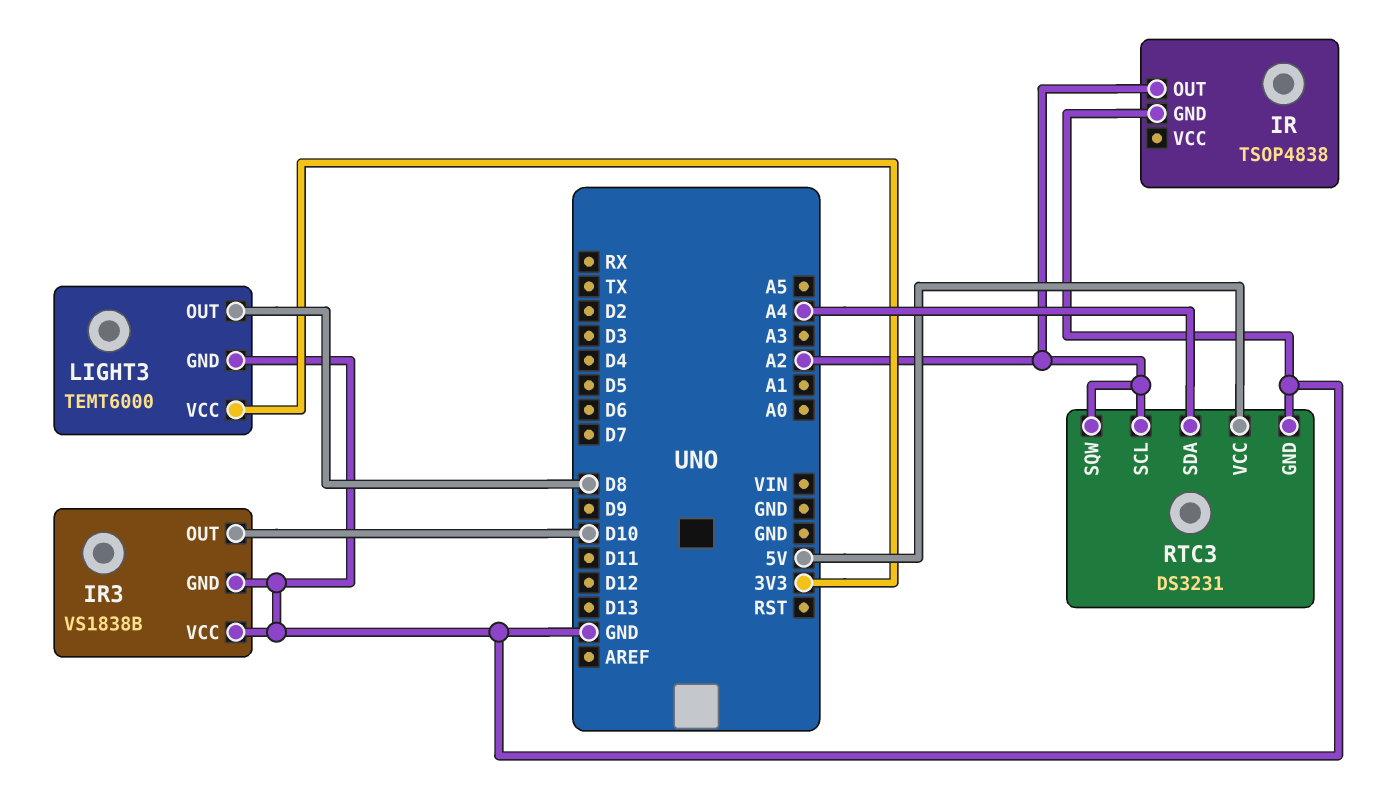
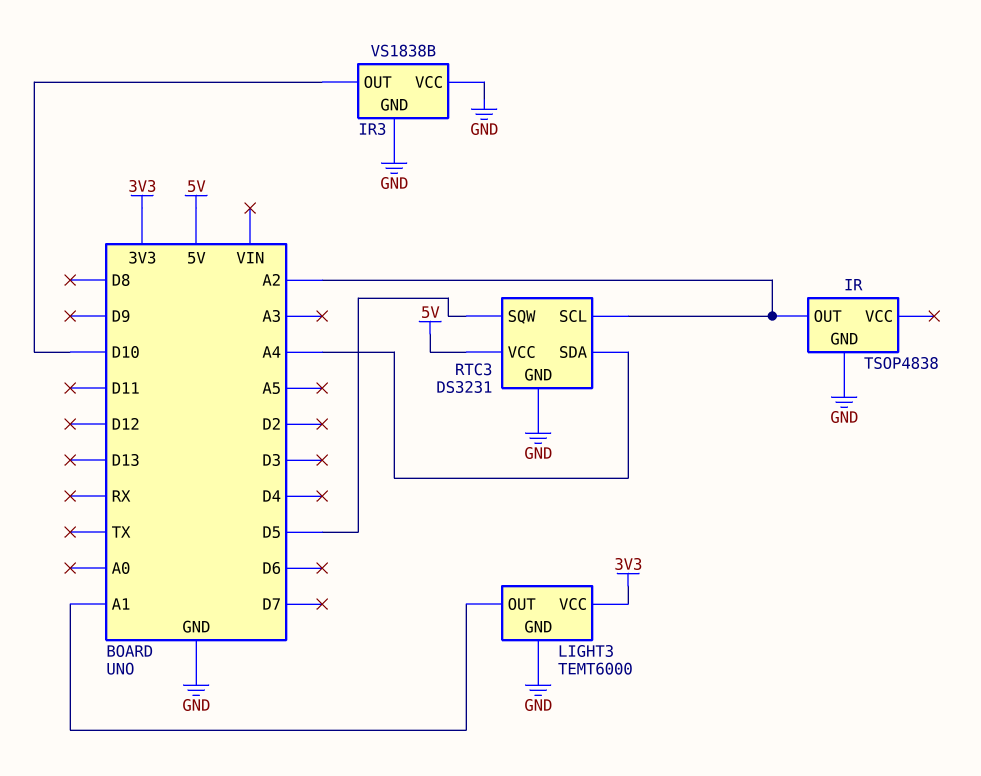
LIGHT3 pin OUT: D8 -> A1
RTC3 pin SQW: A2 -> D5

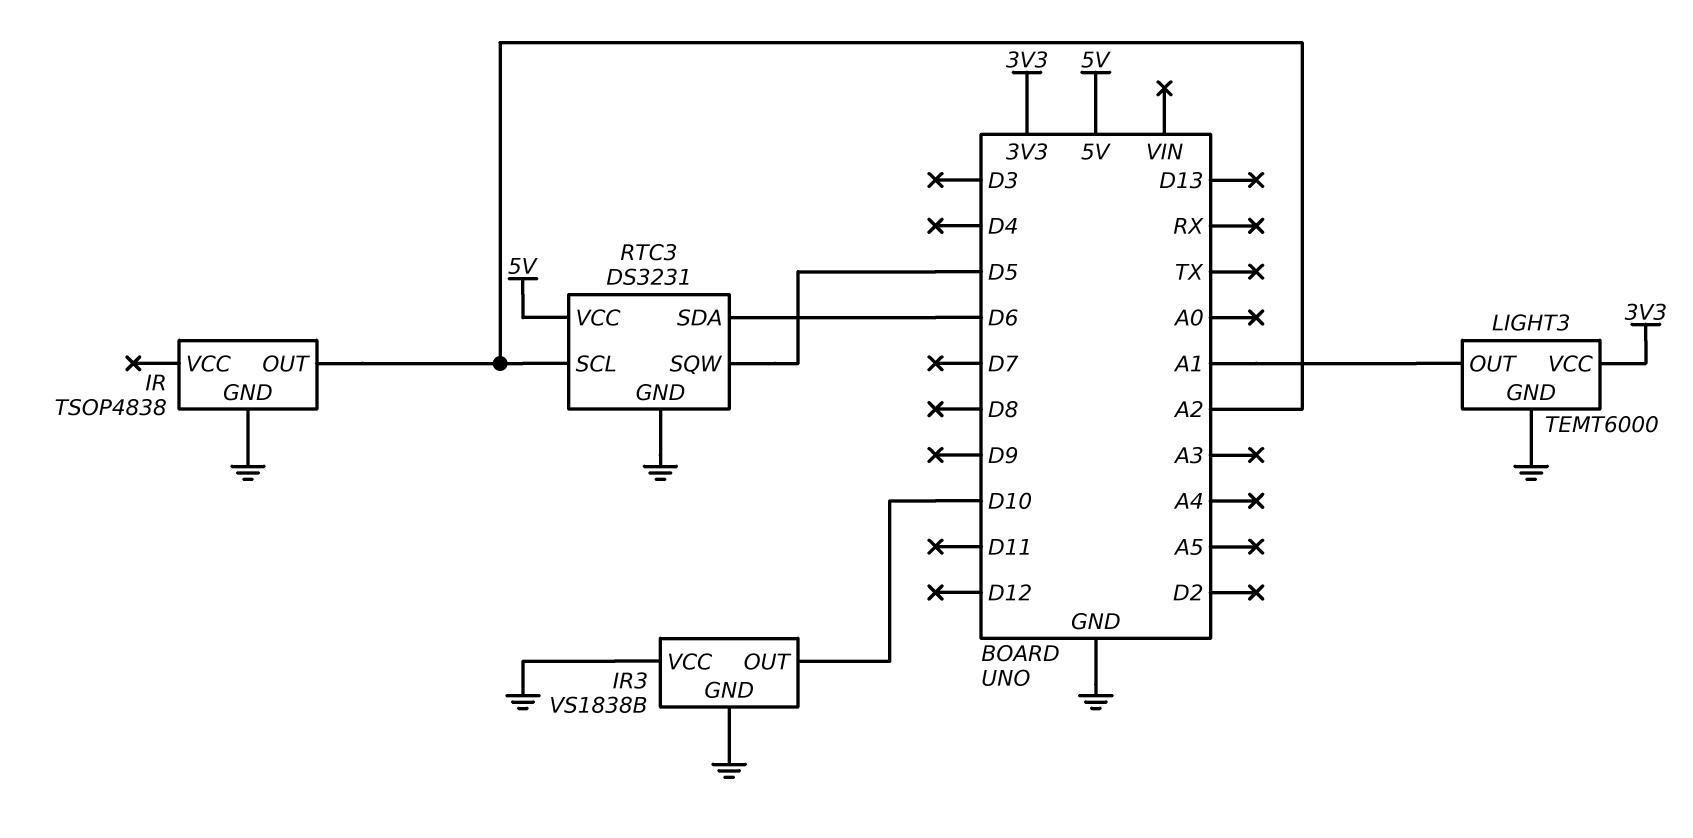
RTC3 pin SDA: A4 -> D6

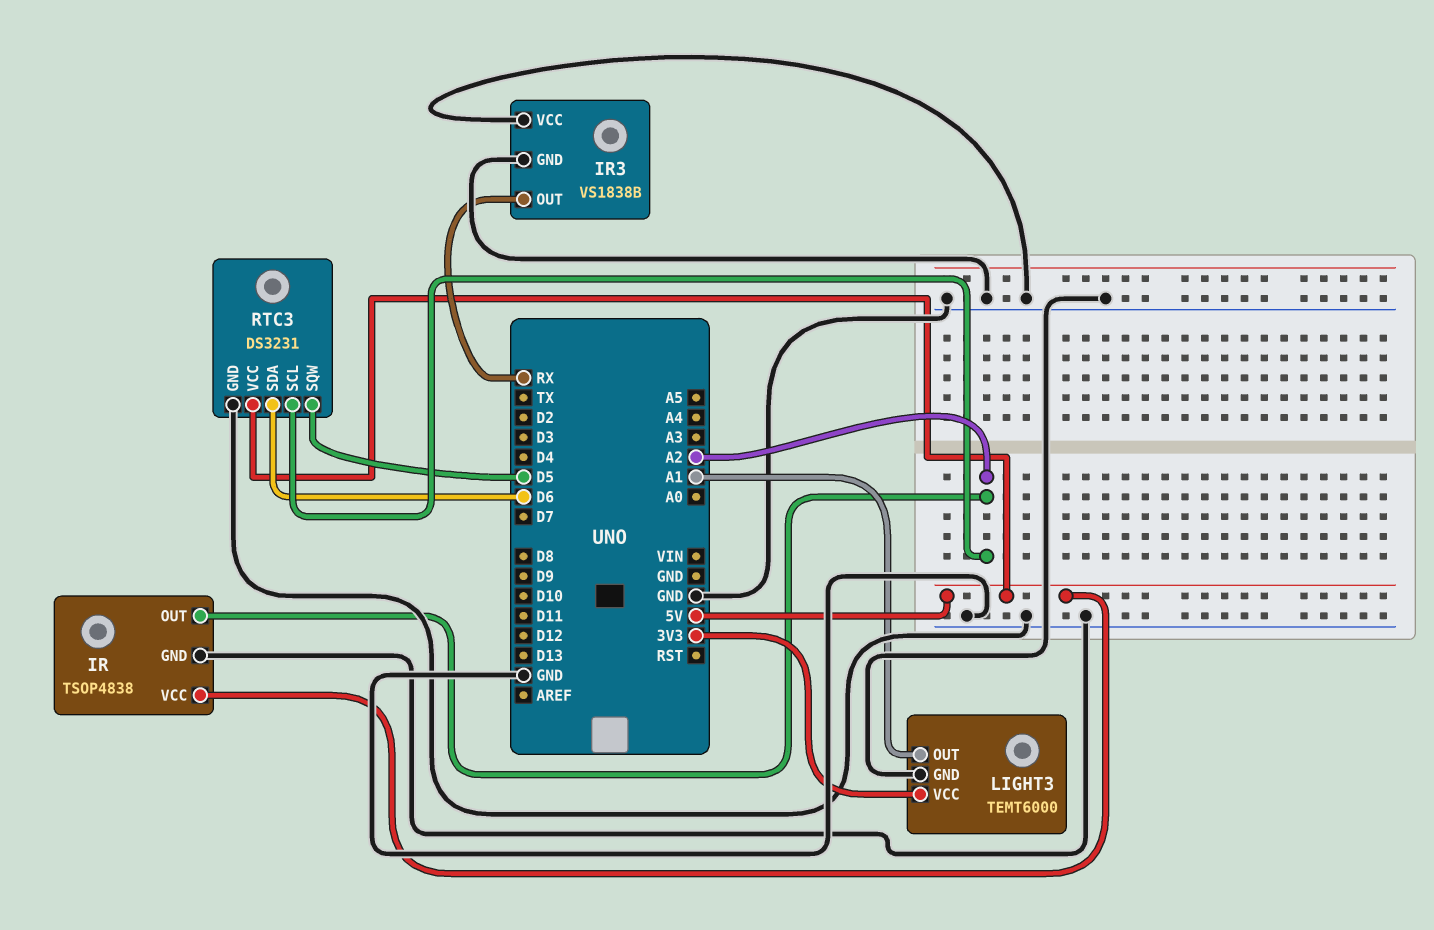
IR pin VCC: none -> 5V
IR3 pin OUT: D10 -> RX

